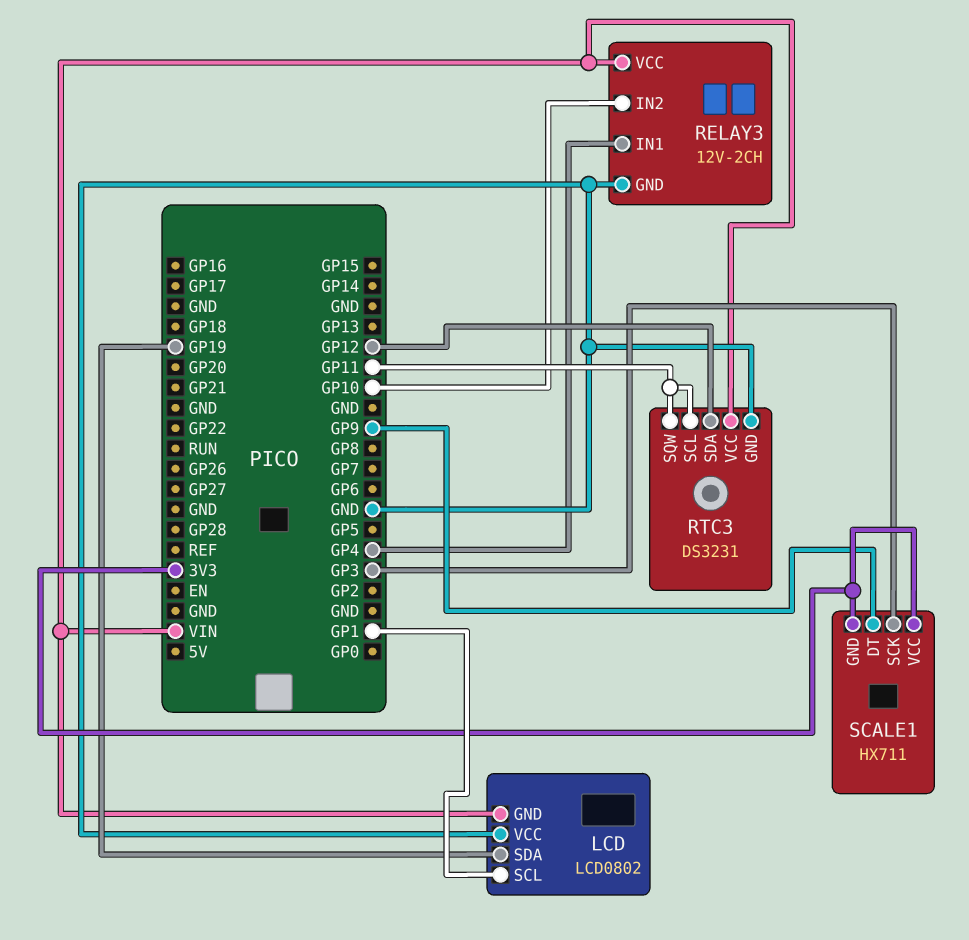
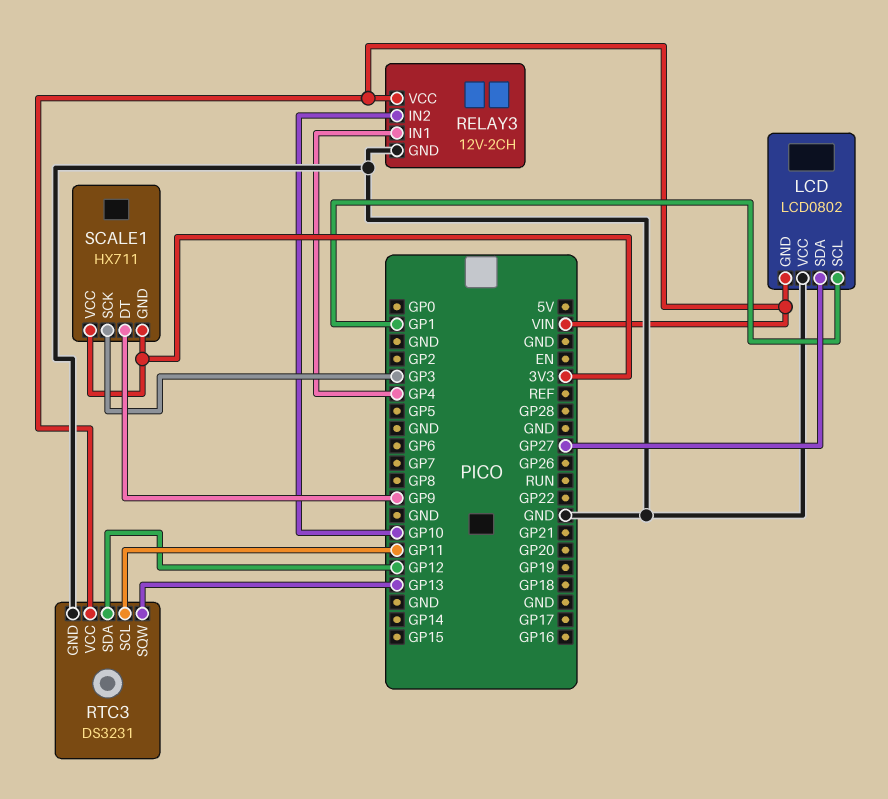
LCD pin SDA: GP19 -> GP27
RTC3 pin SQW: GP11 -> GP13

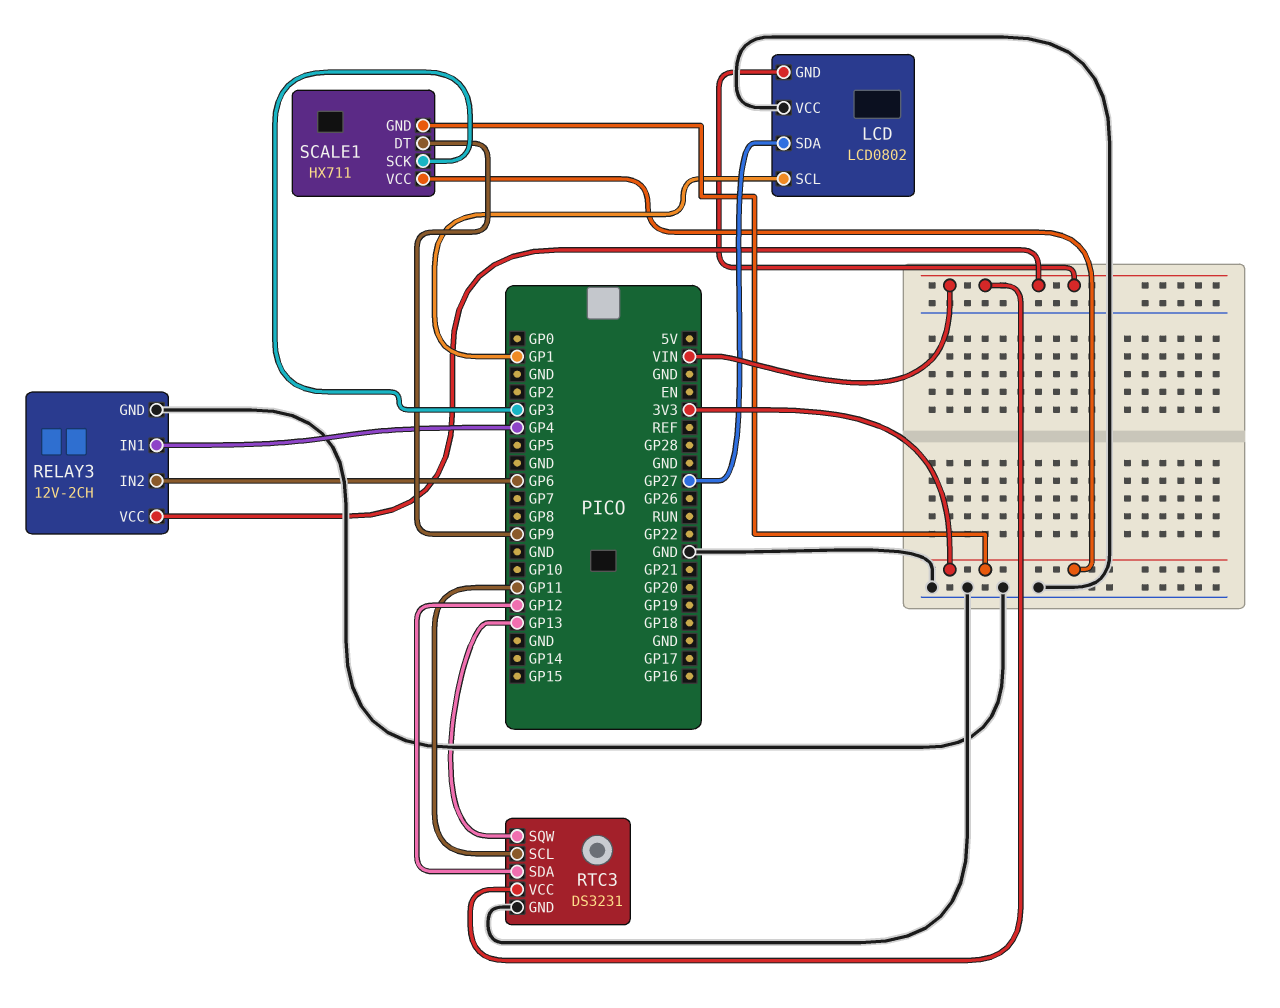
RELAY3 pin IN2: GP10 -> GP6

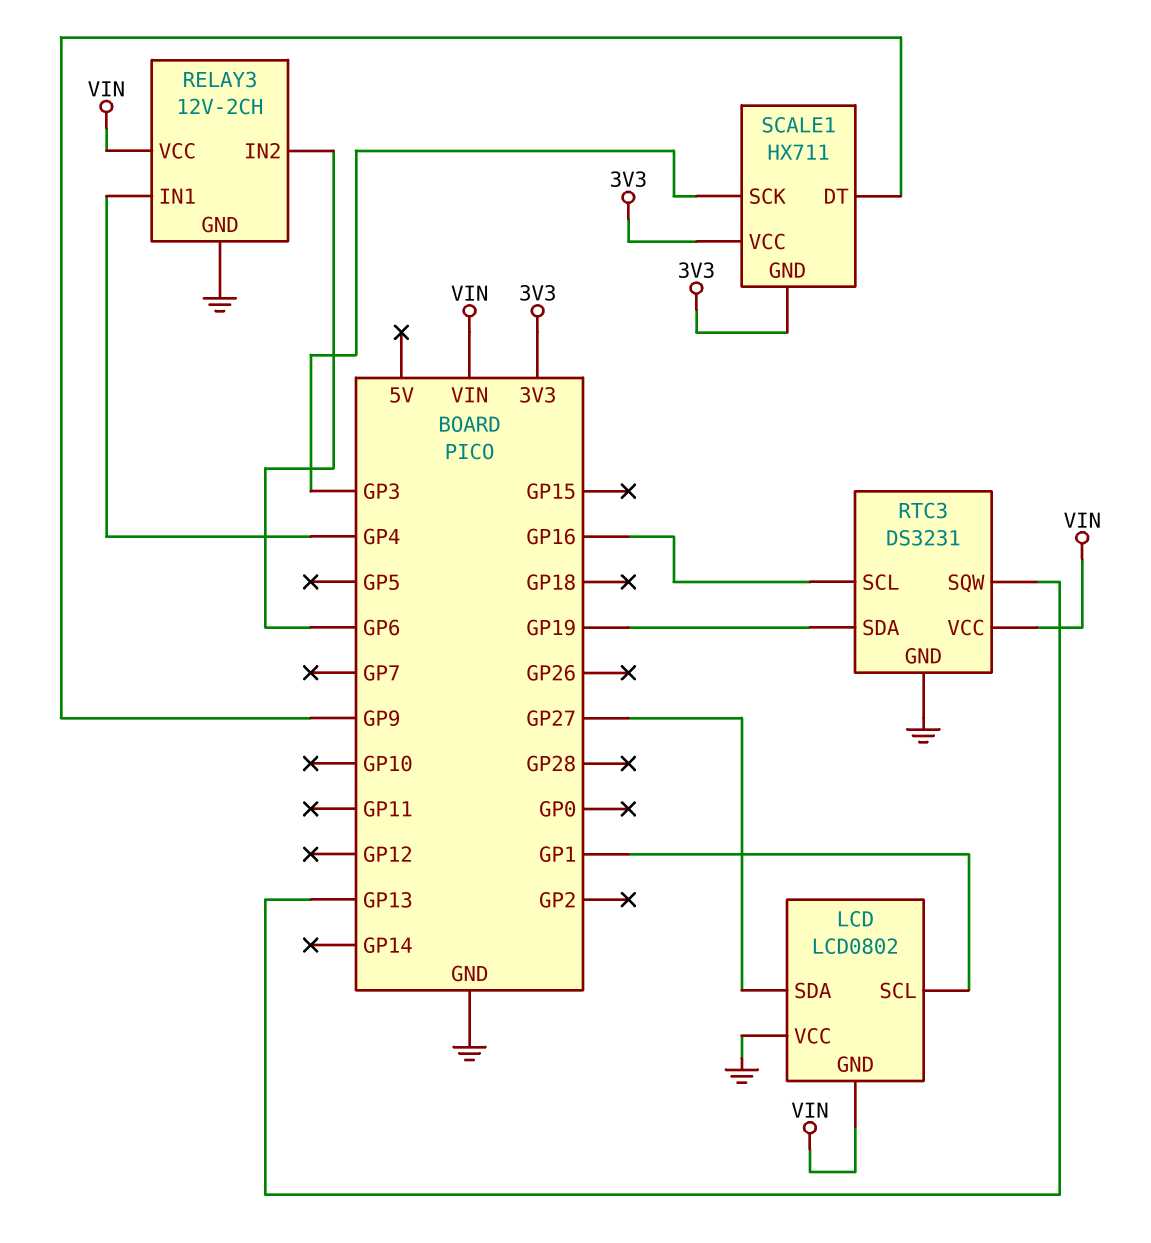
RTC3 pin SCL: GP11 -> GP16
RTC3 pin SDA: GP12 -> GP19

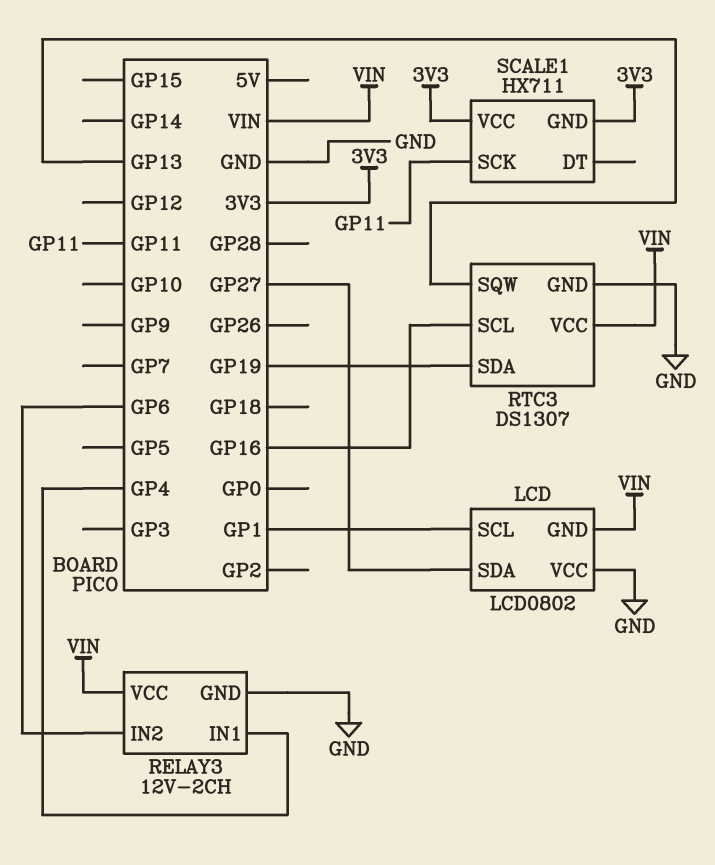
RTC3: DS3231 -> DS1307
SCALE1 pin DT: GP9 -> none
SCALE1 pin SCK: GP3 -> GP11

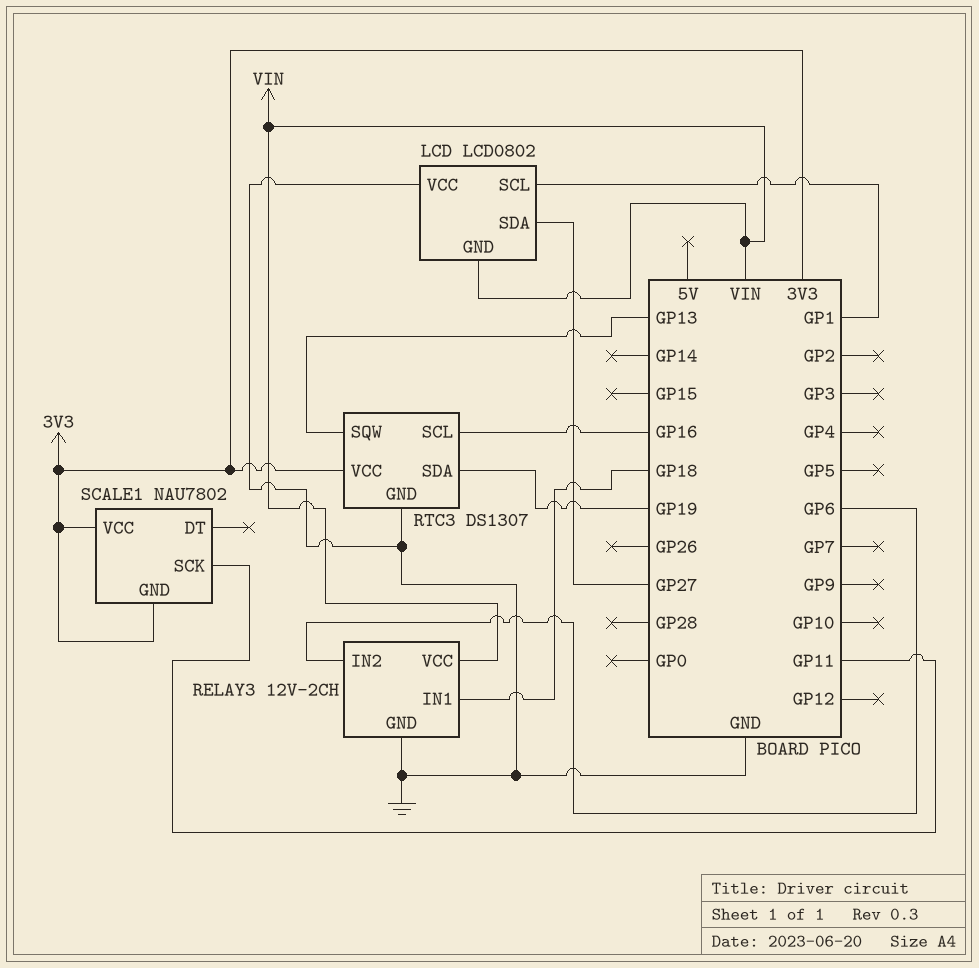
RELAY3 pin IN1: GP4 -> GP18
RTC3 pin VCC: VIN -> 3V3
SCALE1: HX711 -> NAU7802

